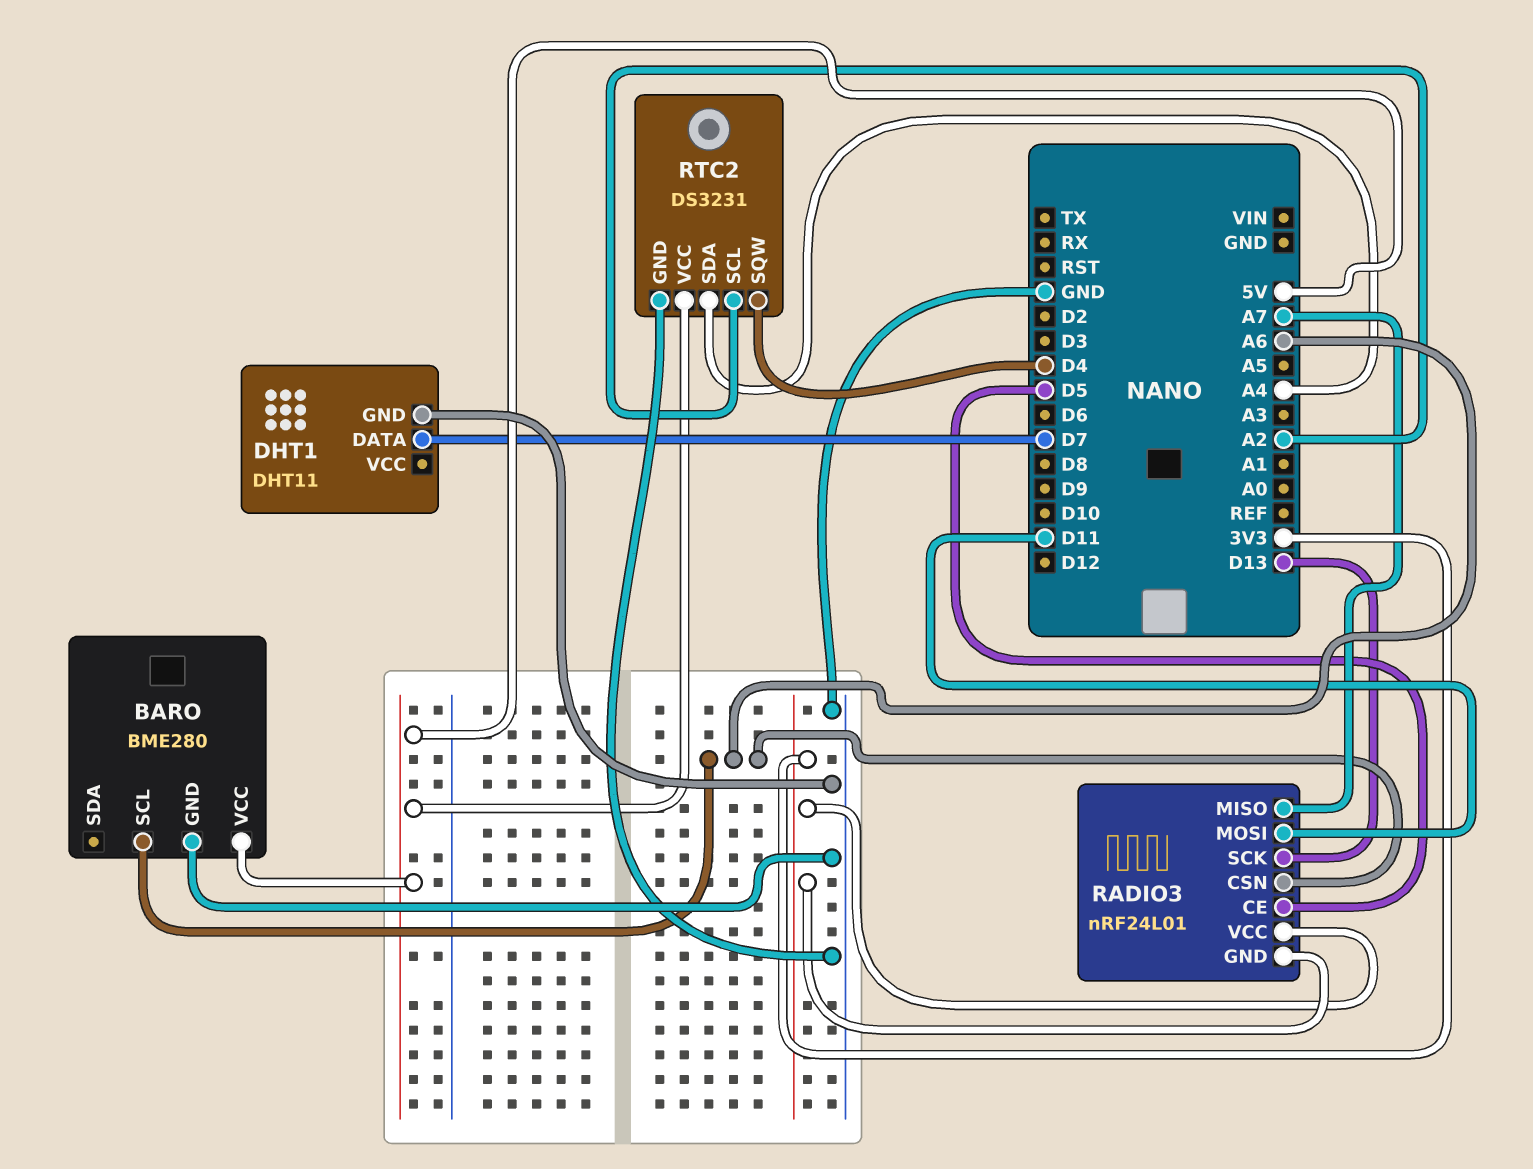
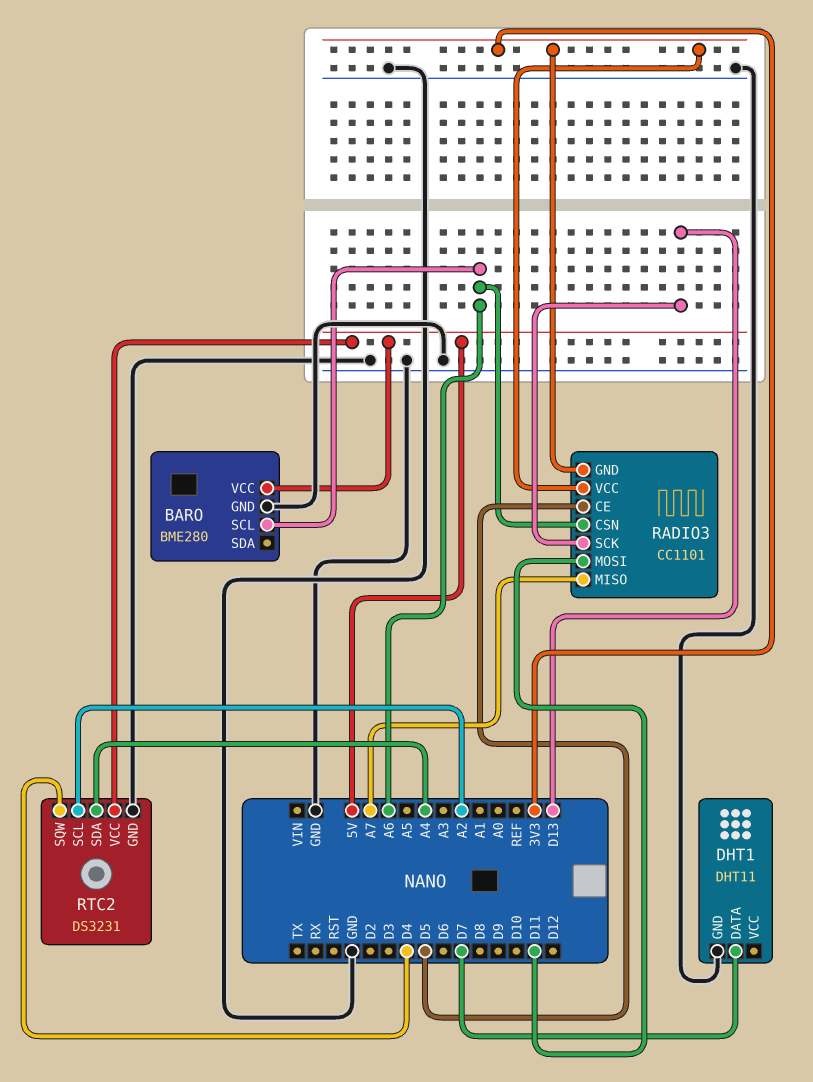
RADIO3: nRF24L01 -> CC1101

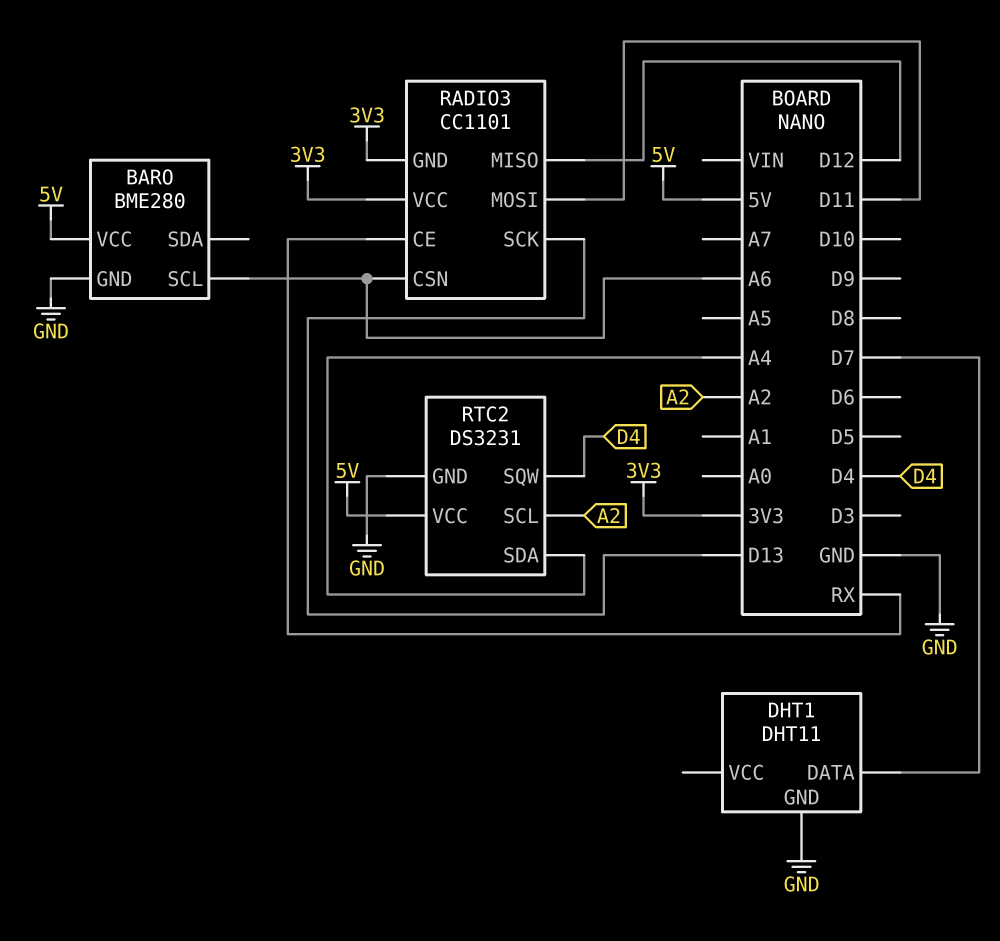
RADIO3 pin CE: D5 -> RX
RADIO3 pin MISO: A7 -> D12

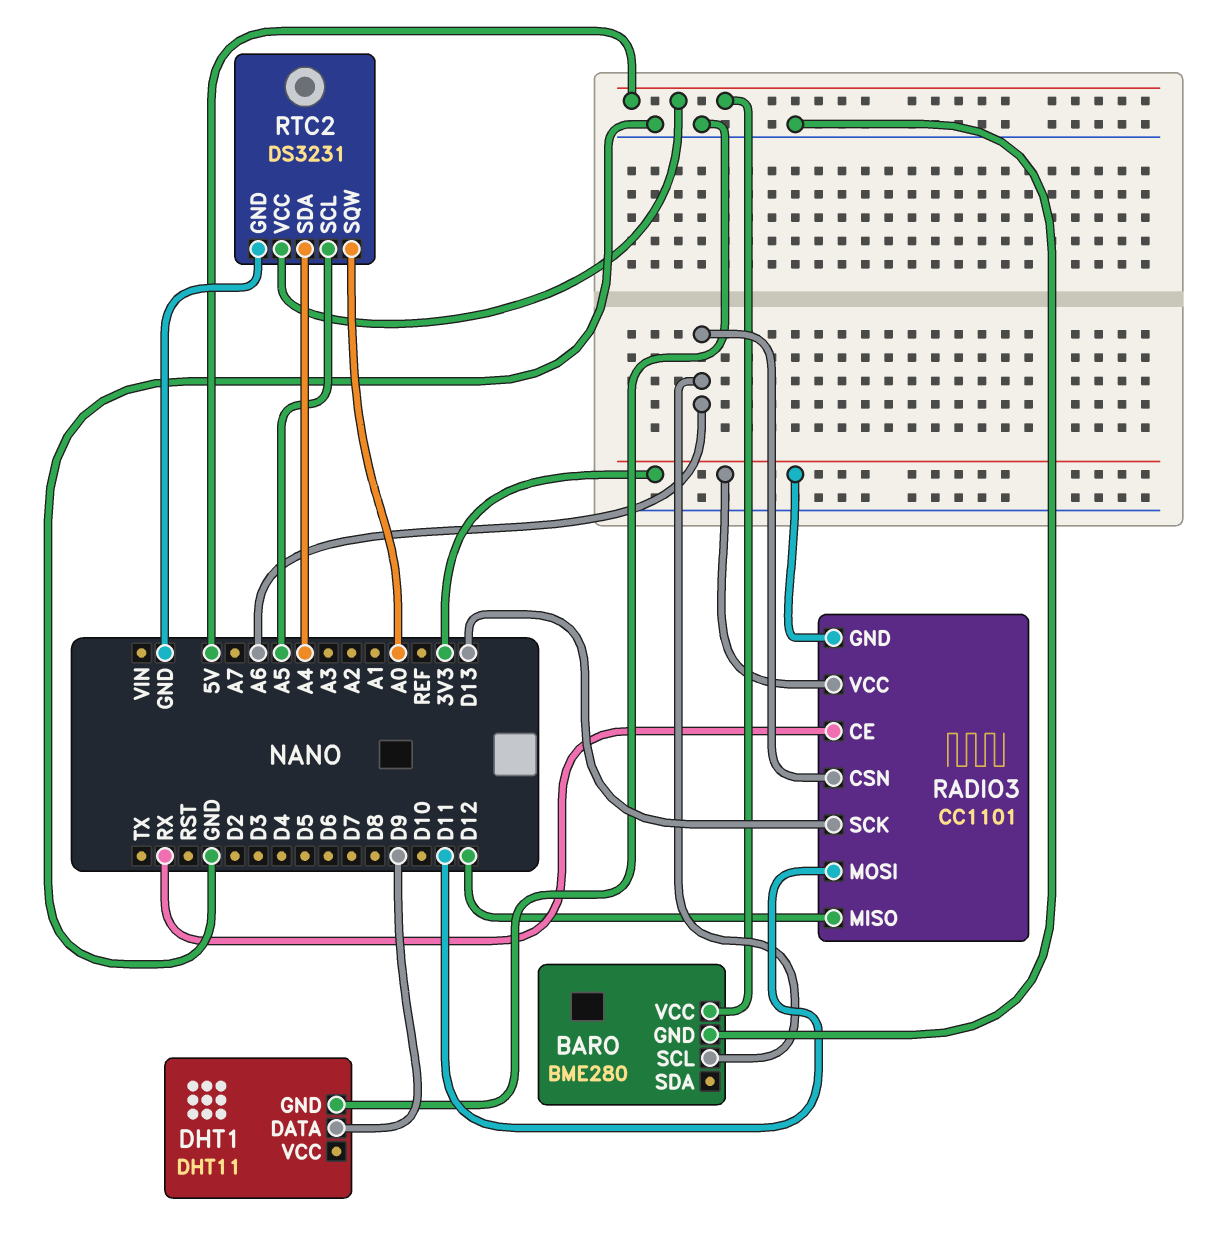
DHT1 pin DATA: D7 -> D9
RTC2 pin SCL: A2 -> A5
RTC2 pin SQW: D4 -> A0

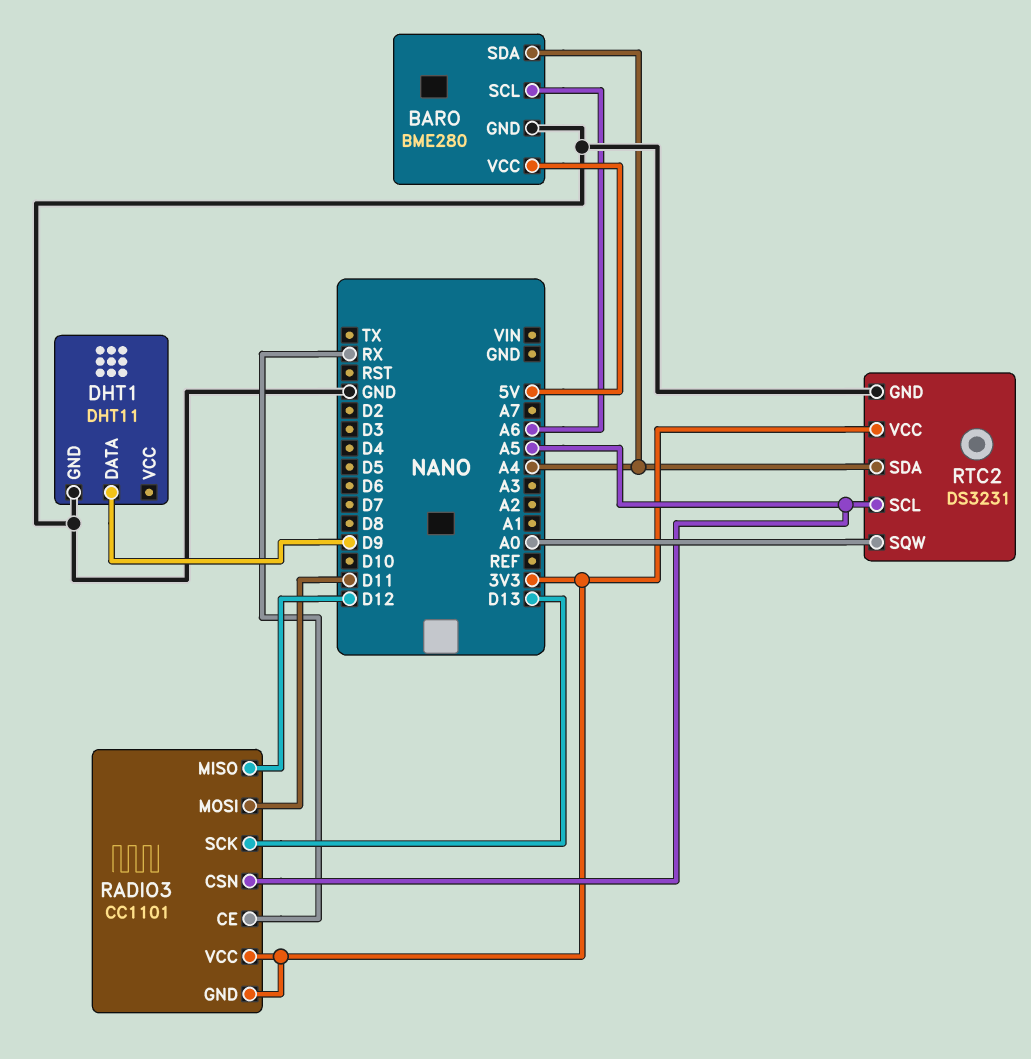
BARO pin SDA: none -> A4
RADIO3 pin CSN: A6 -> A5
RTC2 pin VCC: 5V -> 3V3

